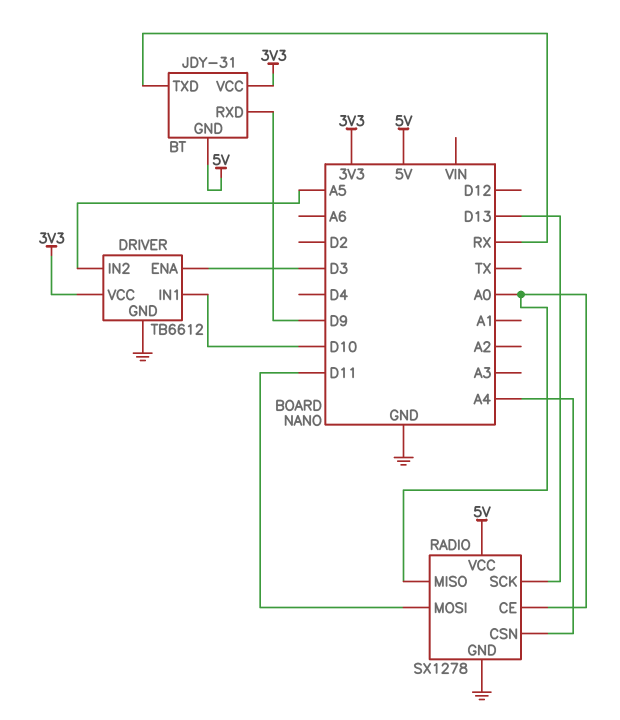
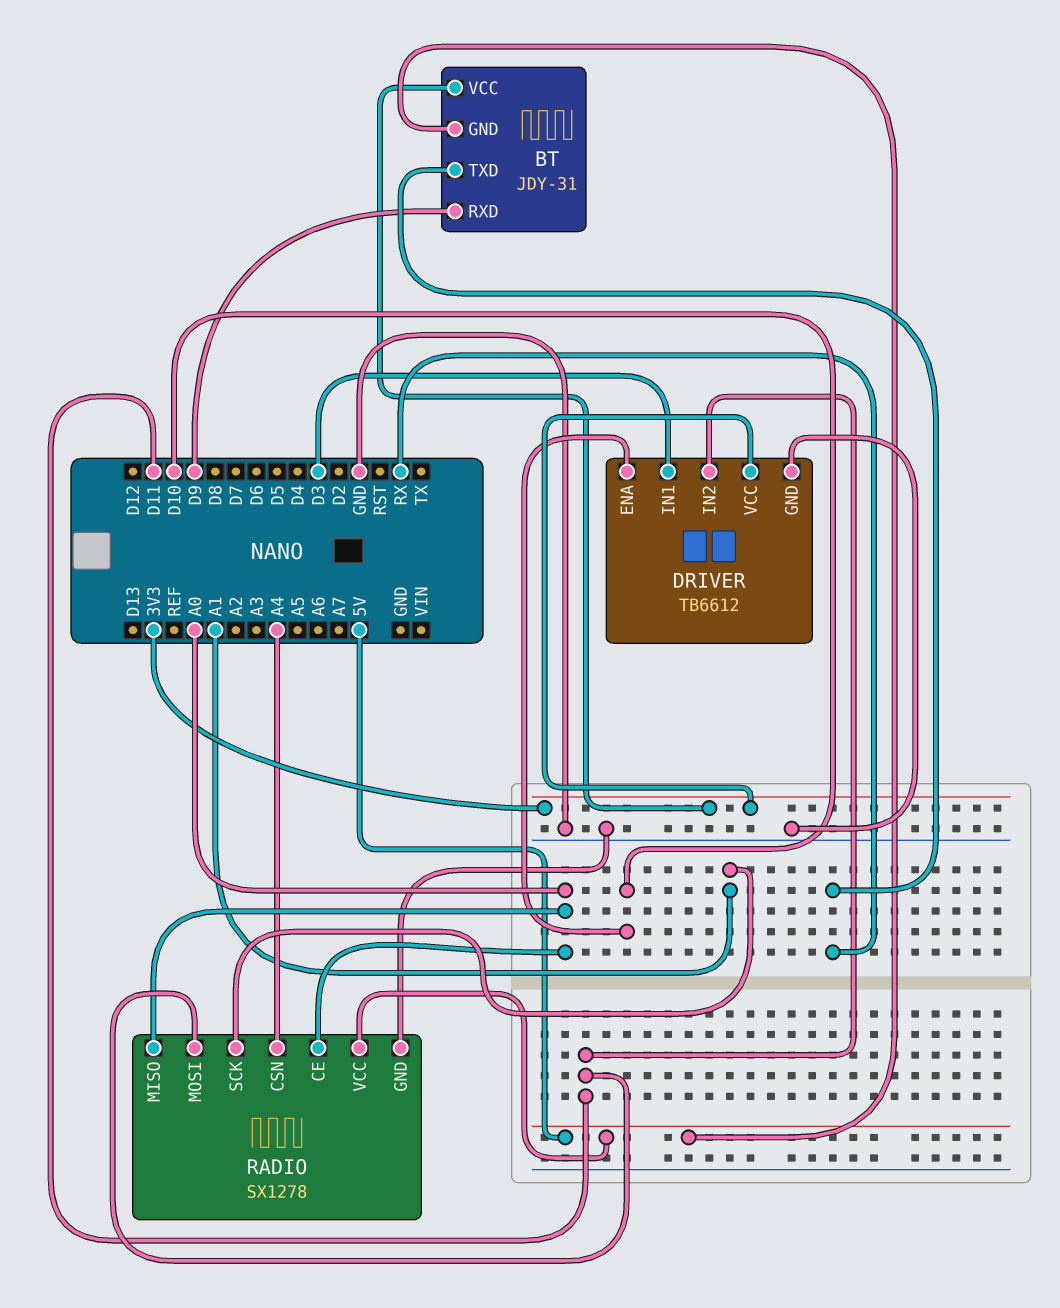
DRIVER pin ENA: D3 -> D10
DRIVER pin IN1: D10 -> D3
DRIVER pin IN2: A5 -> D11
RADIO pin SCK: D13 -> A1

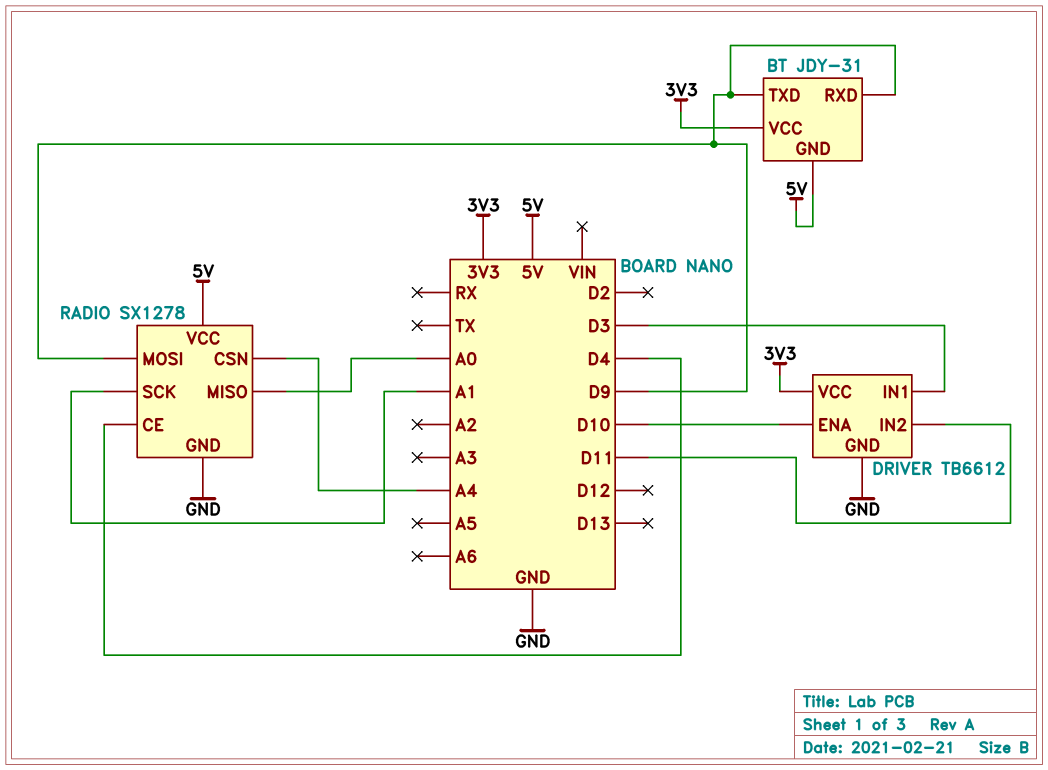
BT pin TXD: RX -> D9
RADIO pin CE: A0 -> D4
RADIO pin MOSI: D11 -> D9

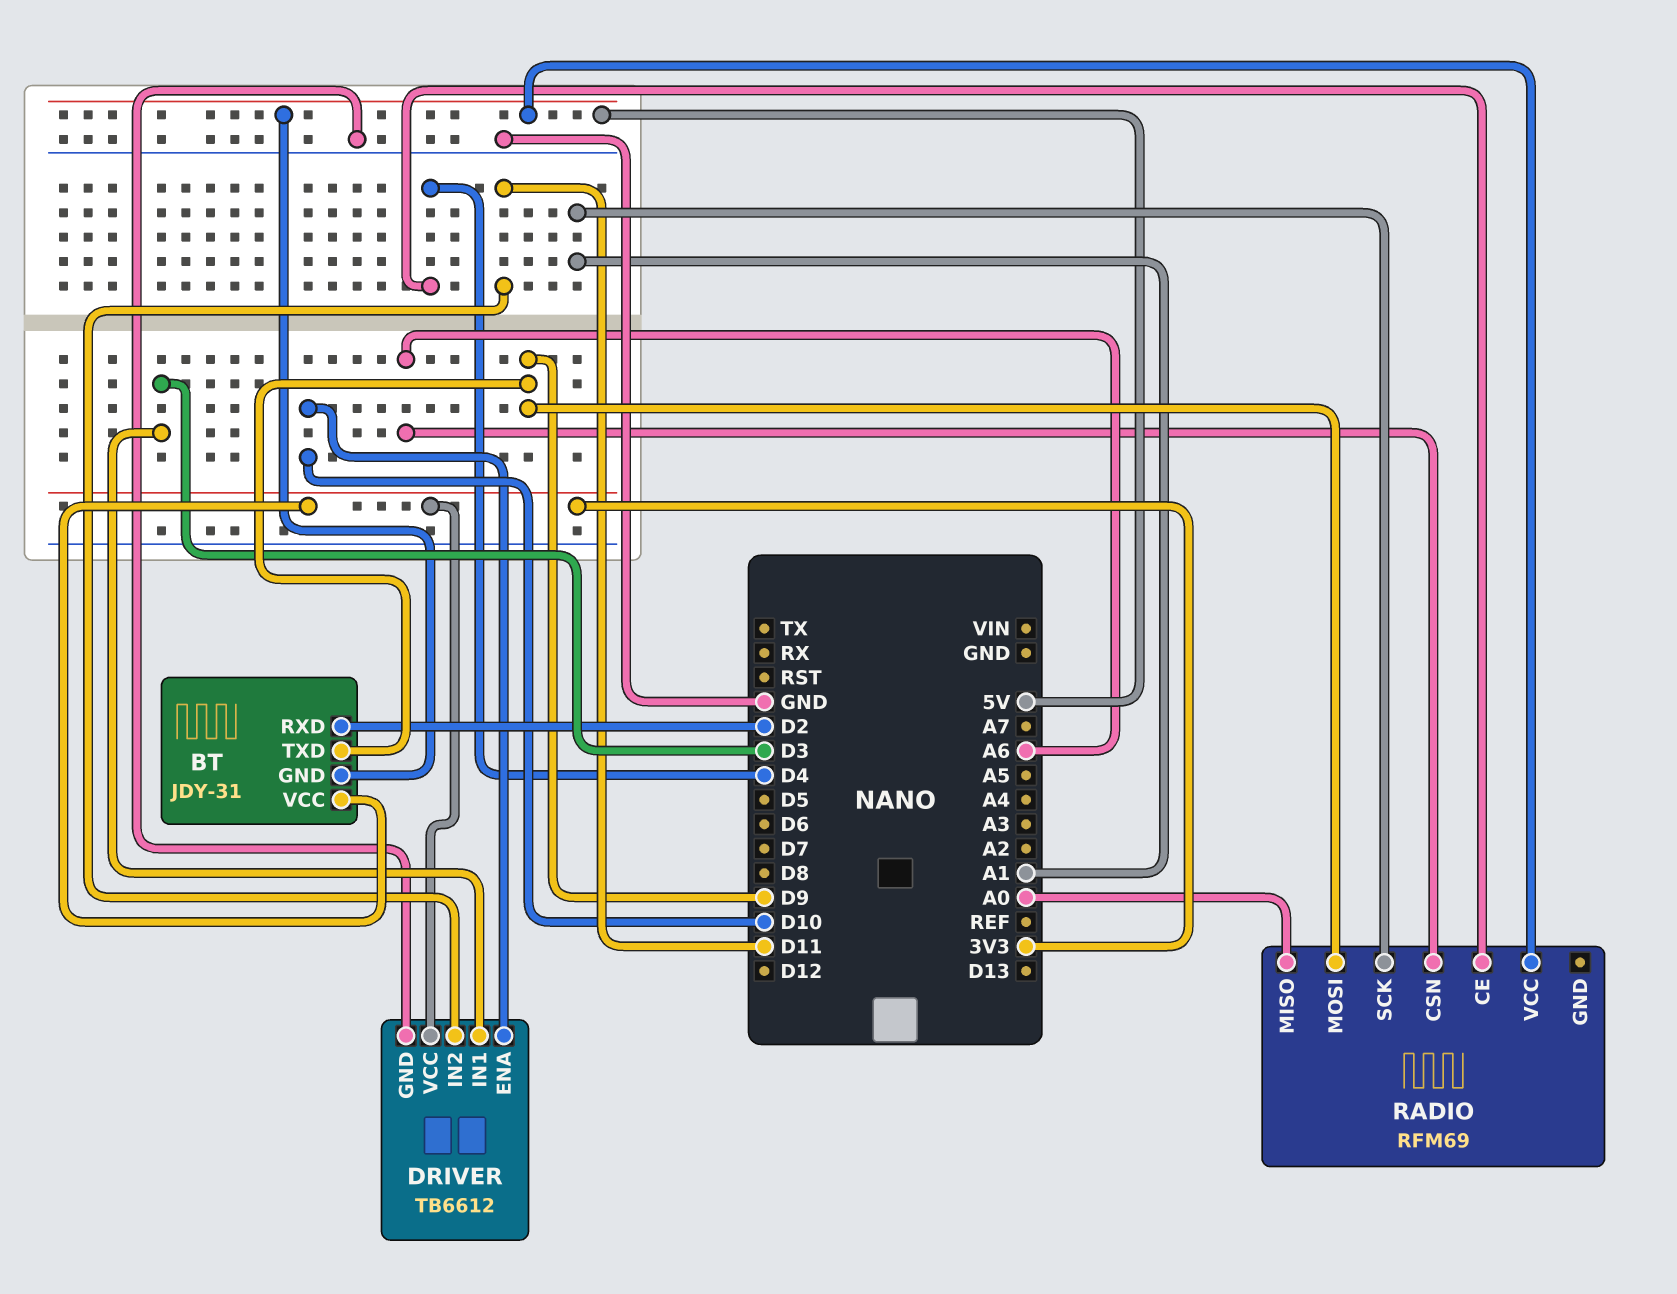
BT pin RXD: D9 -> D2
RADIO: SX1278 -> RFM69
RADIO pin CSN: A4 -> A6
RADIO pin GND: GND -> none

